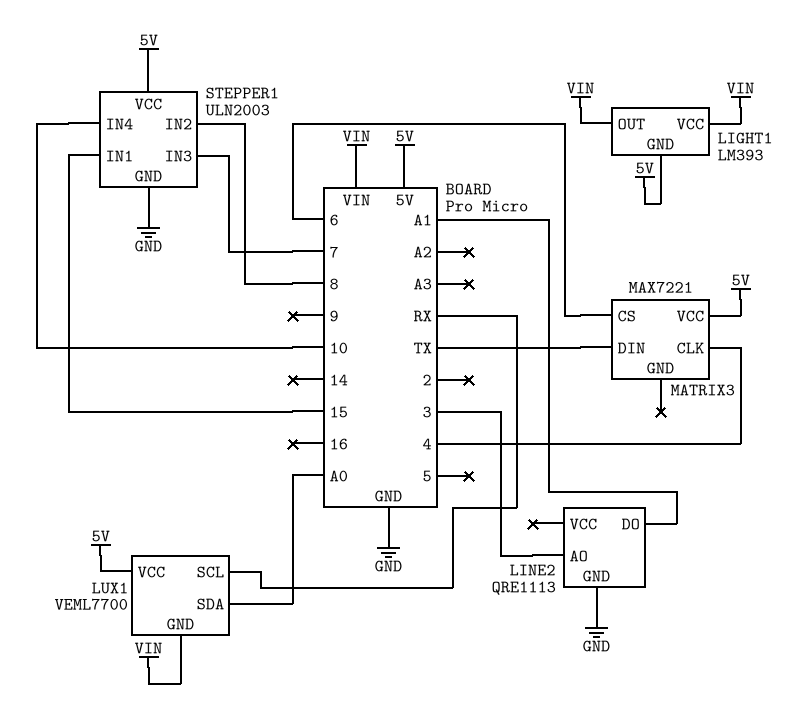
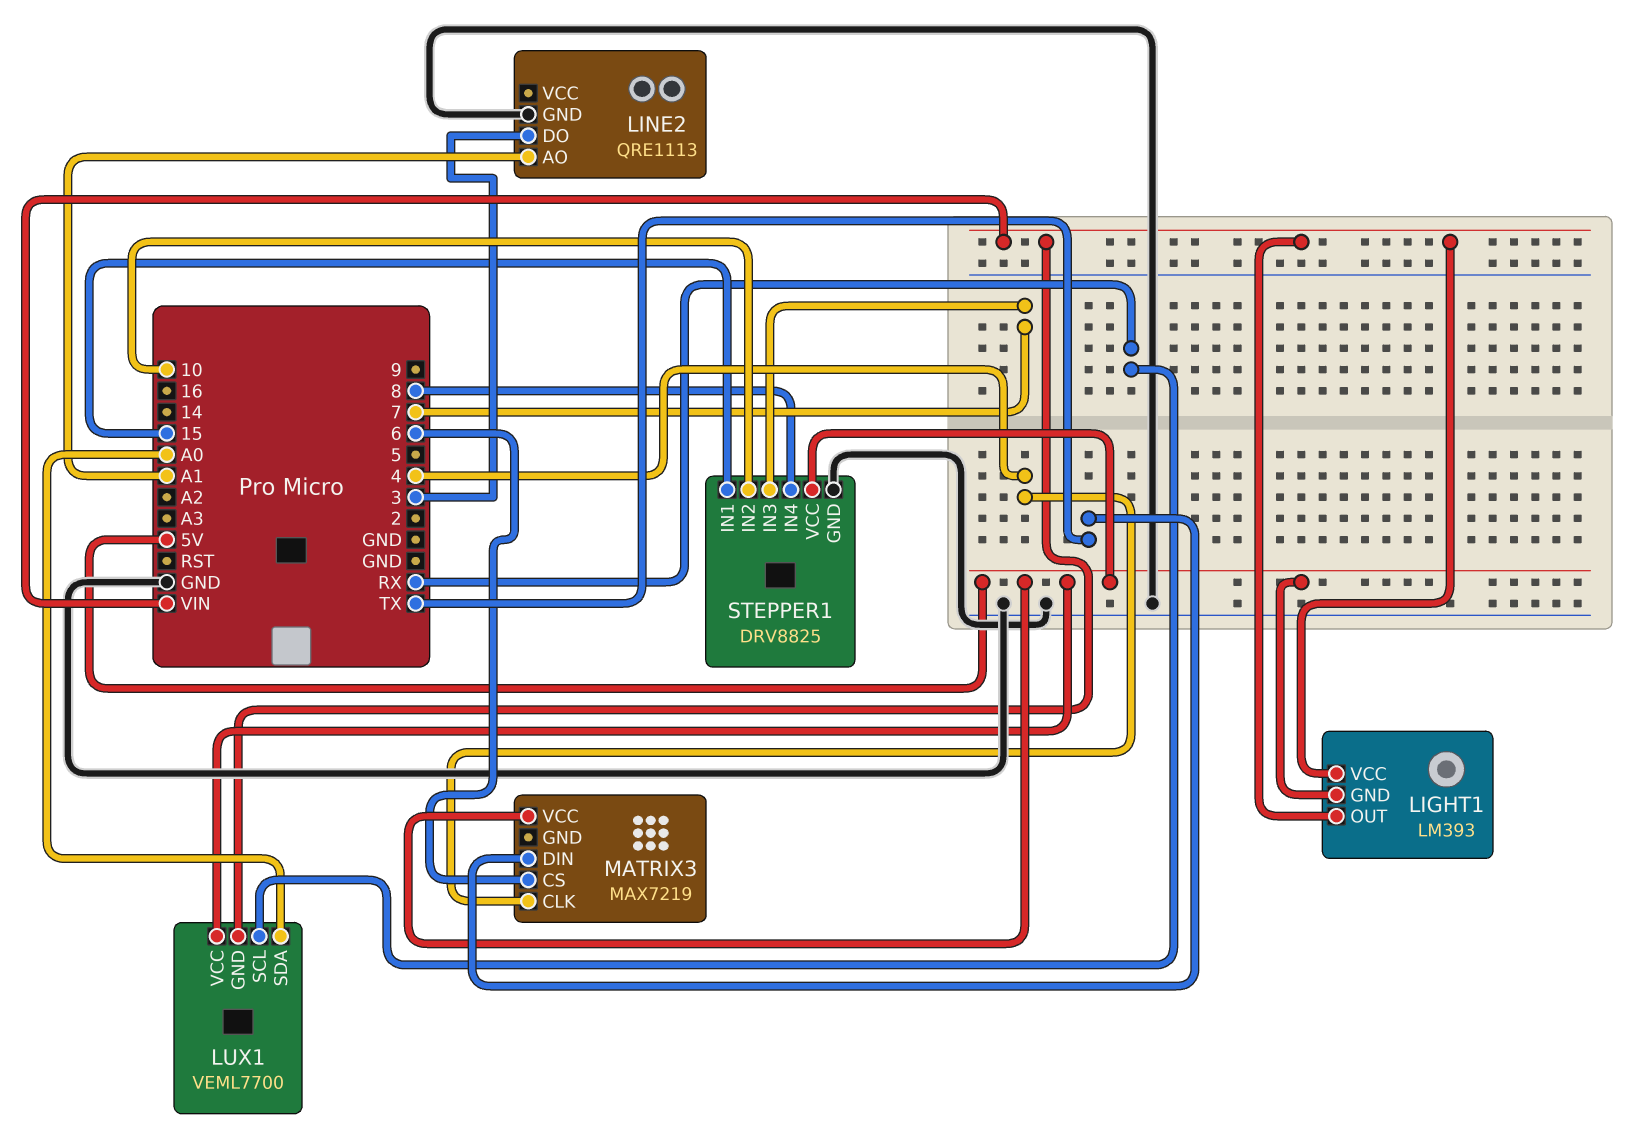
LINE2 pin AO: 3 -> A1
LINE2 pin DO: A1 -> 3
MATRIX3: MAX7221 -> MAX7219
STEPPER1: ULN2003 -> DRV8825
STEPPER1 pin IN2: 8 -> 10
STEPPER1 pin IN4: 10 -> 8

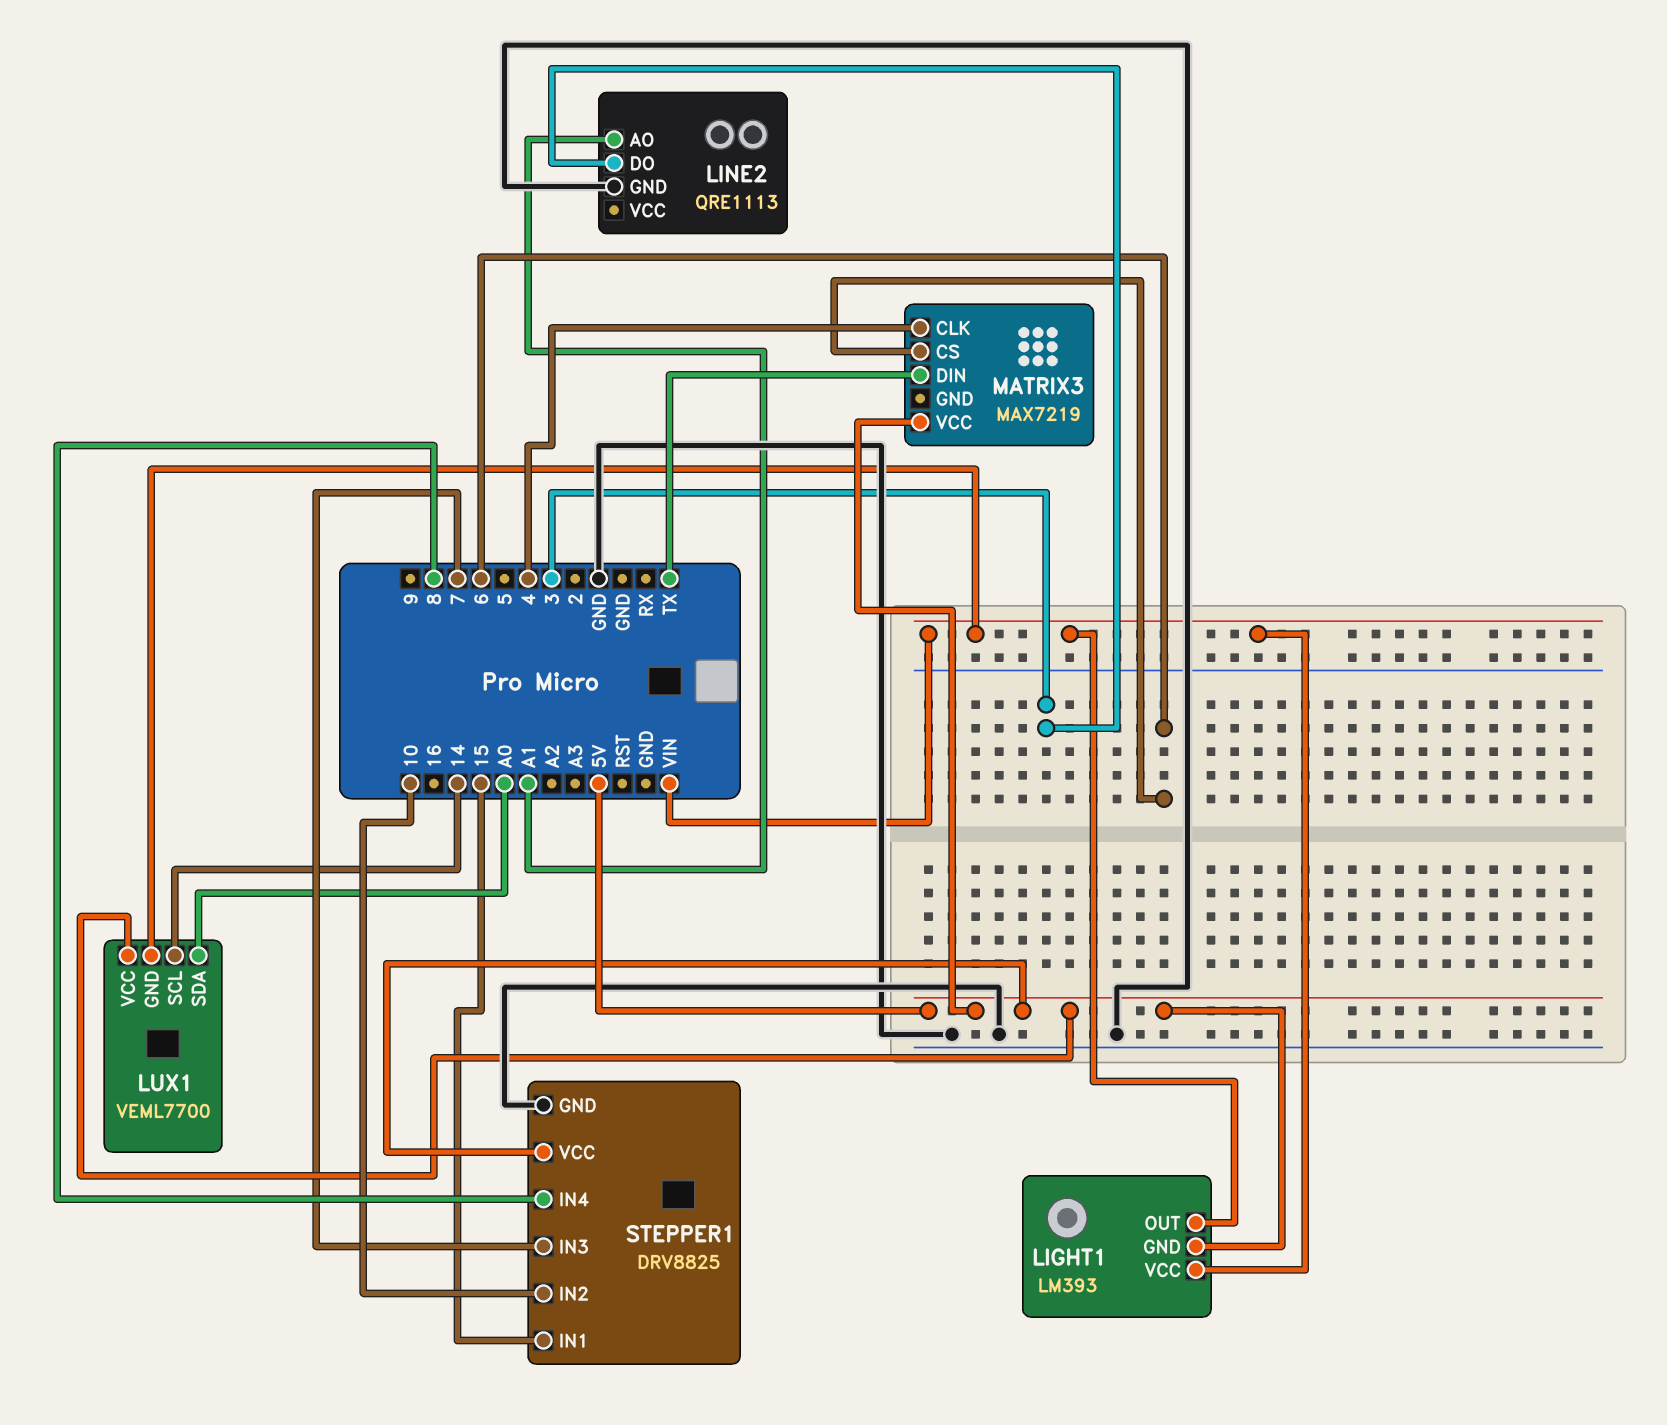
LUX1 pin SCL: RX -> 14

